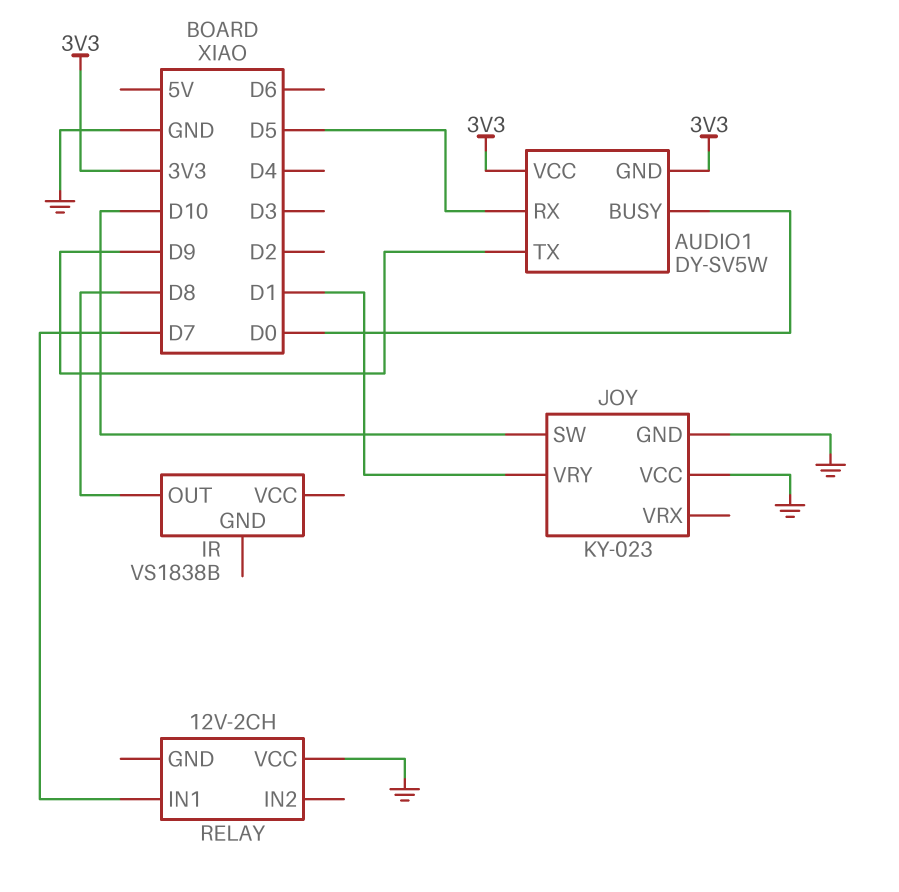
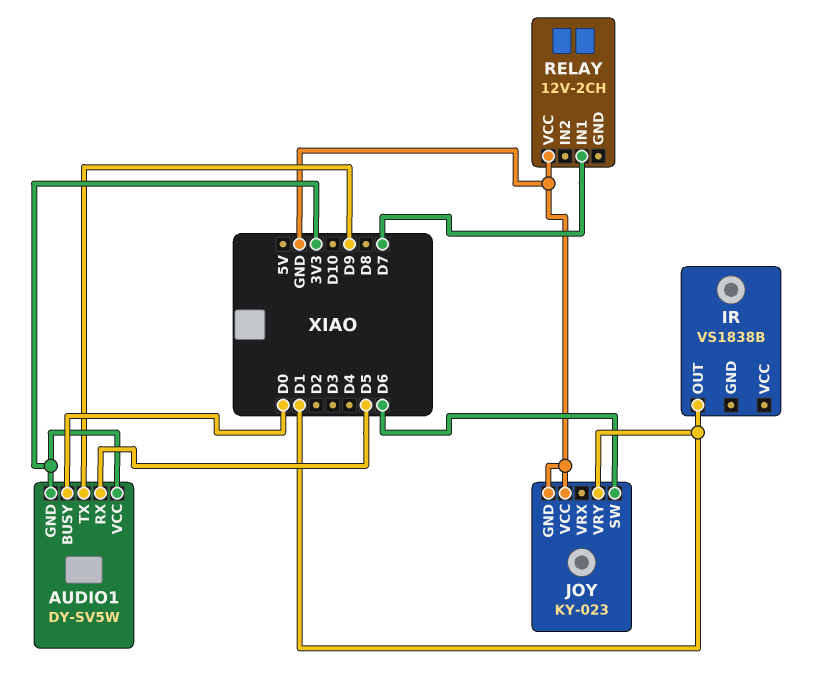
IR pin OUT: D8 -> D1
JOY pin SW: D10 -> D6

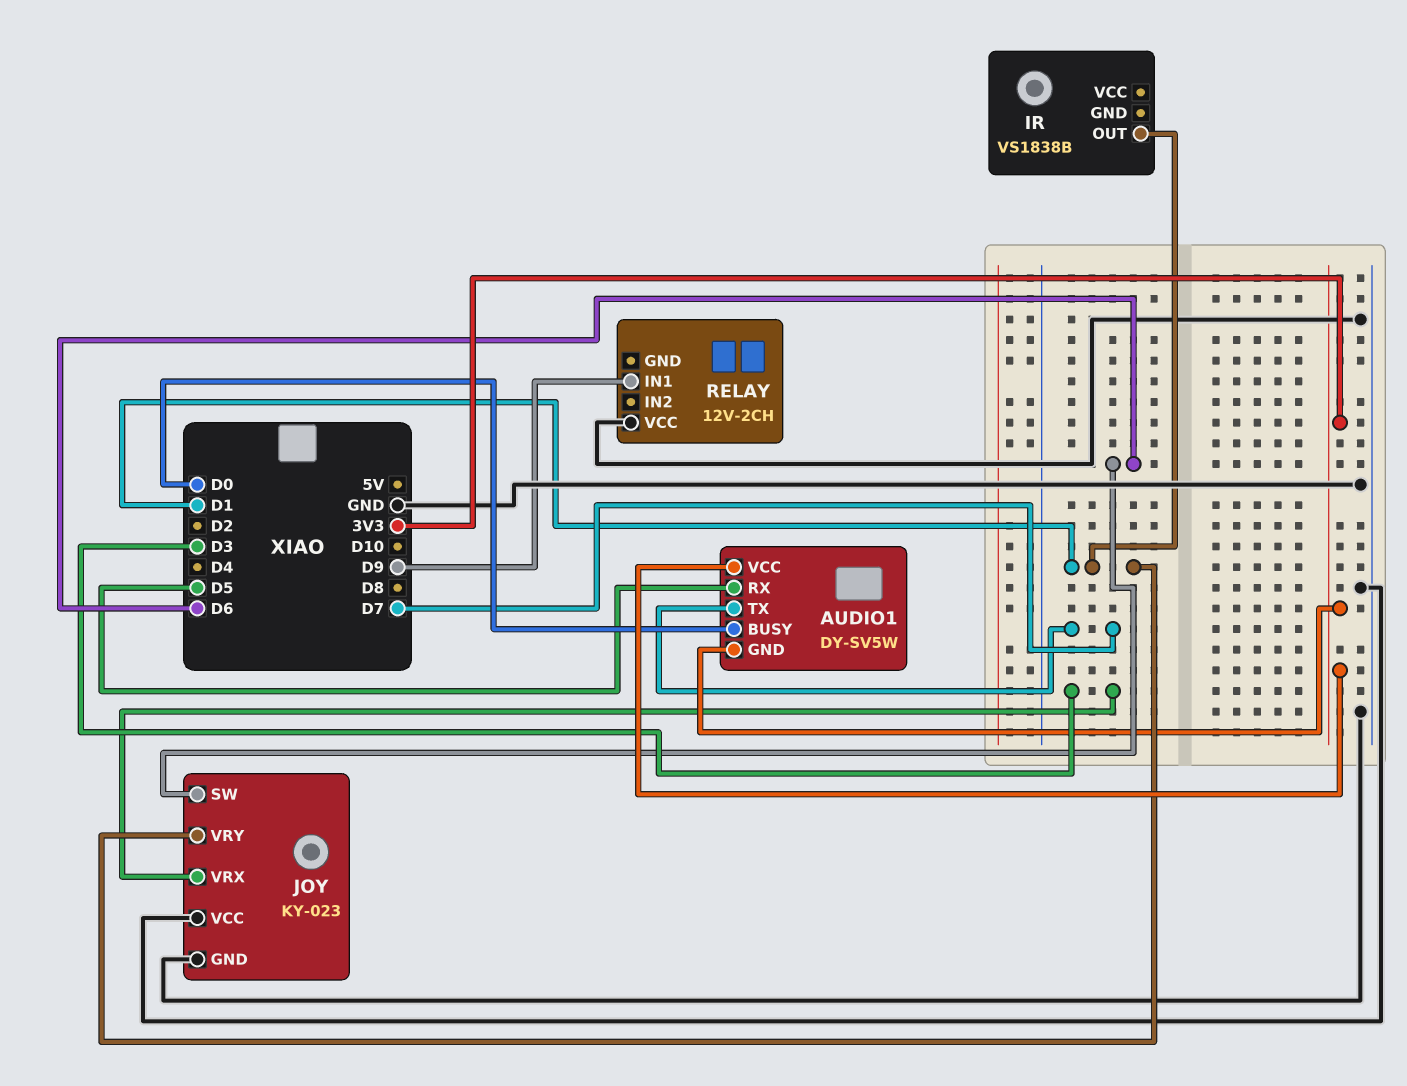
AUDIO1 pin TX: D9 -> D7
JOY pin VRX: none -> D3
RELAY pin IN1: D7 -> D9

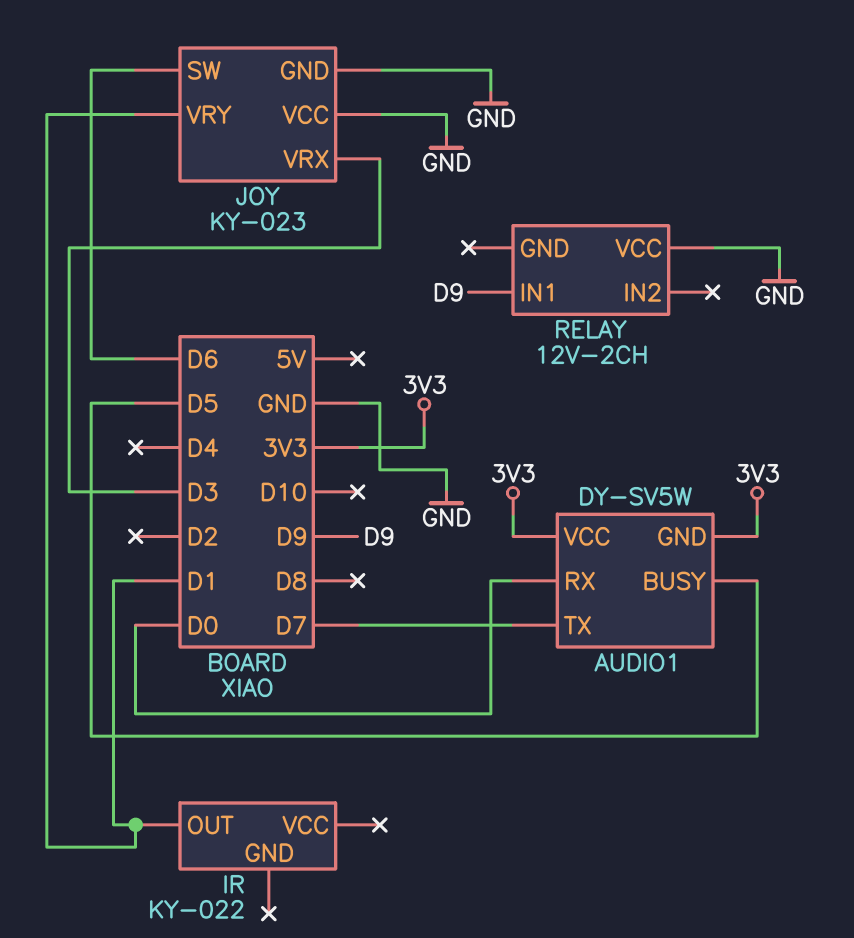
AUDIO1 pin BUSY: D0 -> D5
AUDIO1 pin RX: D5 -> D0
IR: VS1838B -> KY-022

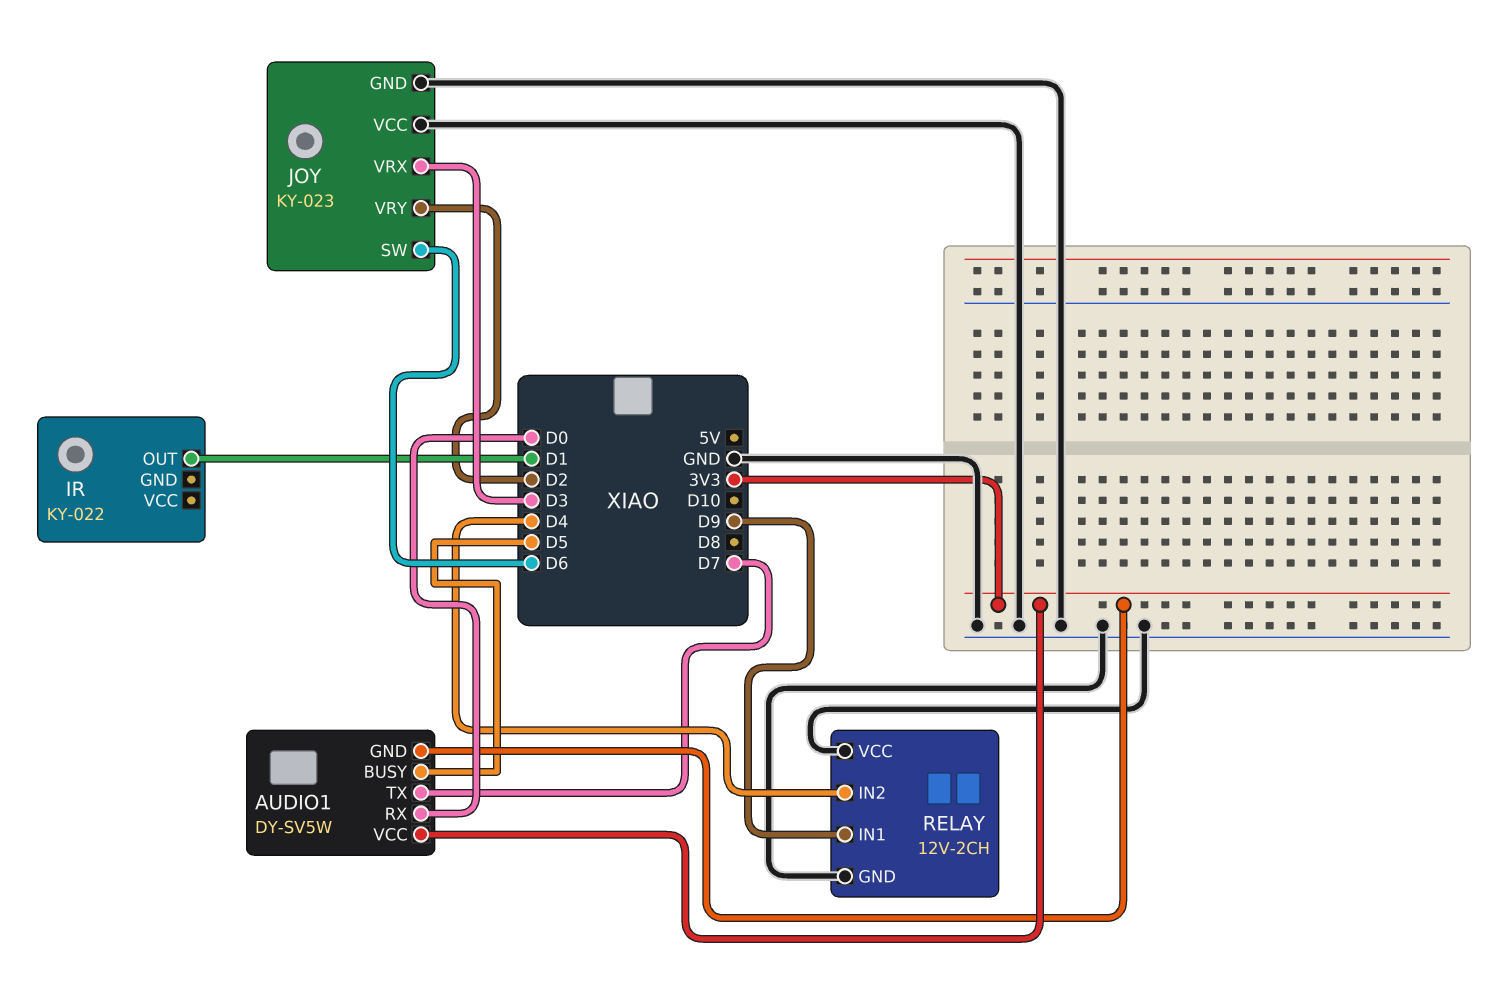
JOY pin VRY: D1 -> D2
RELAY pin GND: none -> GND
RELAY pin IN2: none -> D4

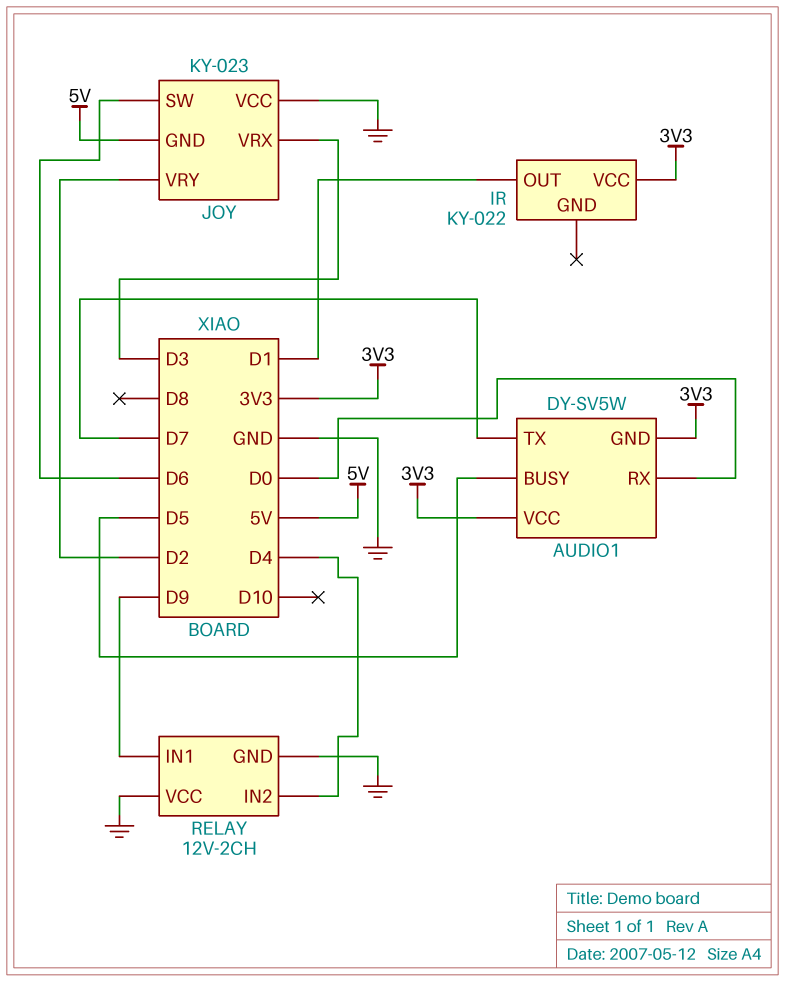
IR pin VCC: none -> 3V3
JOY pin GND: GND -> 5V

